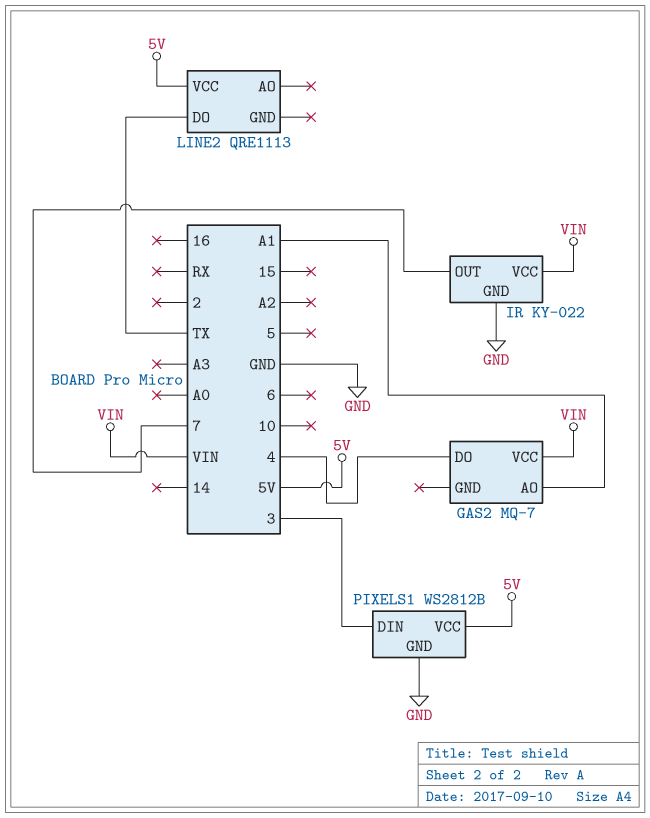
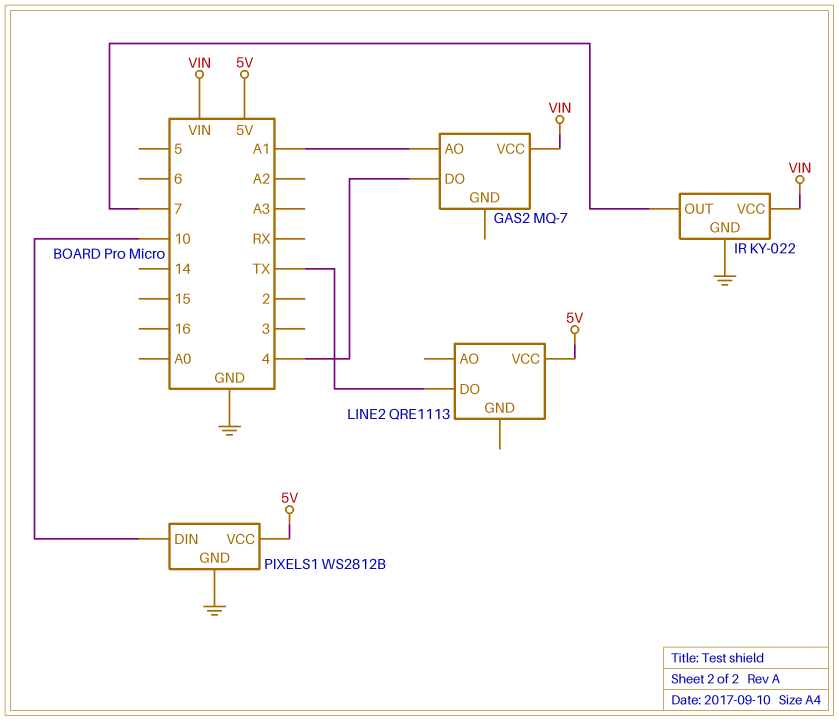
PIXELS1 pin DIN: 3 -> 10

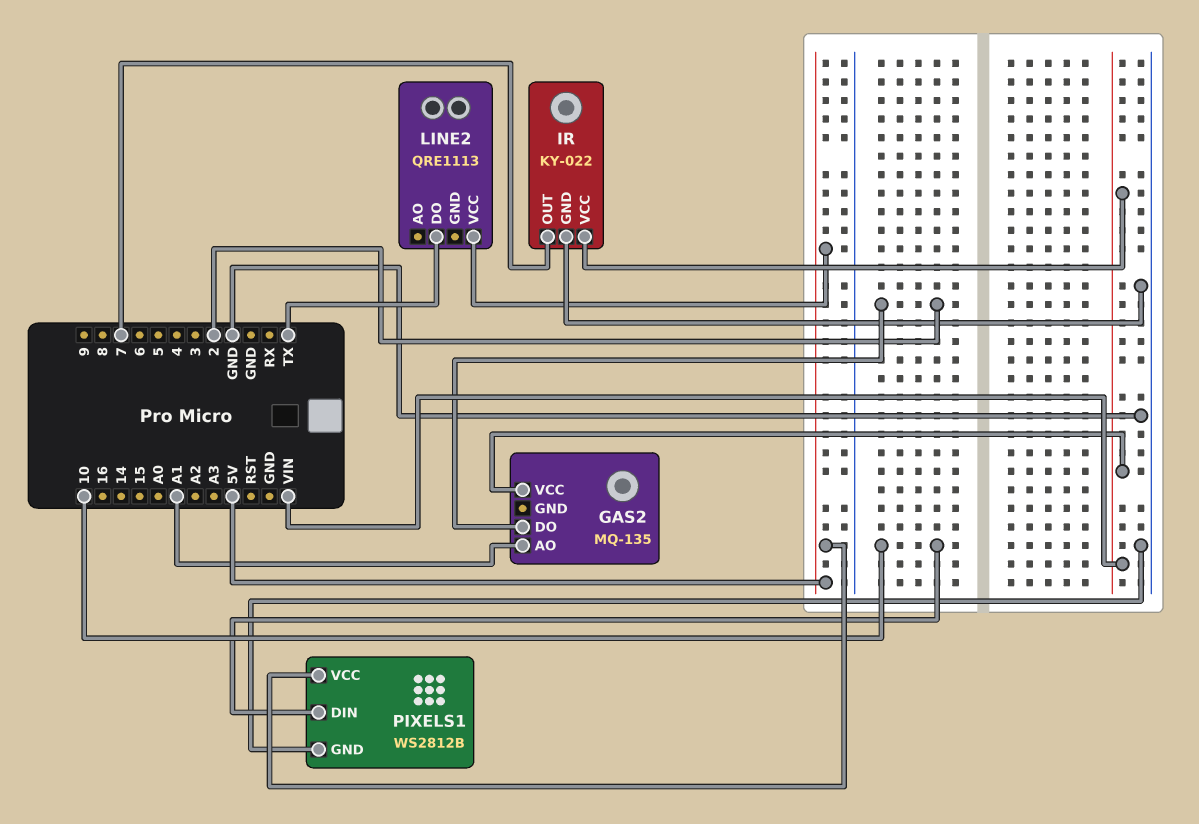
GAS2: MQ-7 -> MQ-135
GAS2 pin DO: 4 -> 2

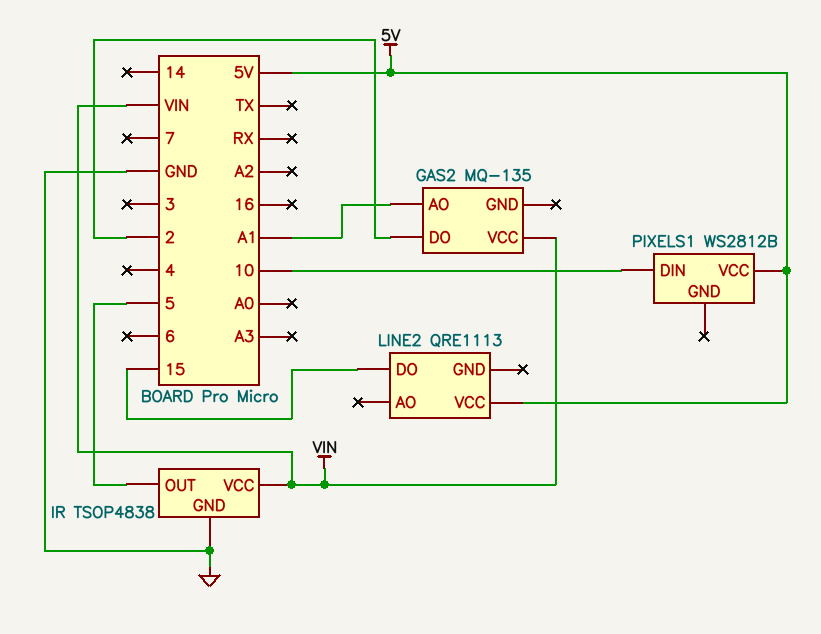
IR: KY-022 -> TSOP4838
IR pin OUT: 7 -> 5
LINE2 pin DO: TX -> 15
PIXELS1 pin GND: GND -> none

